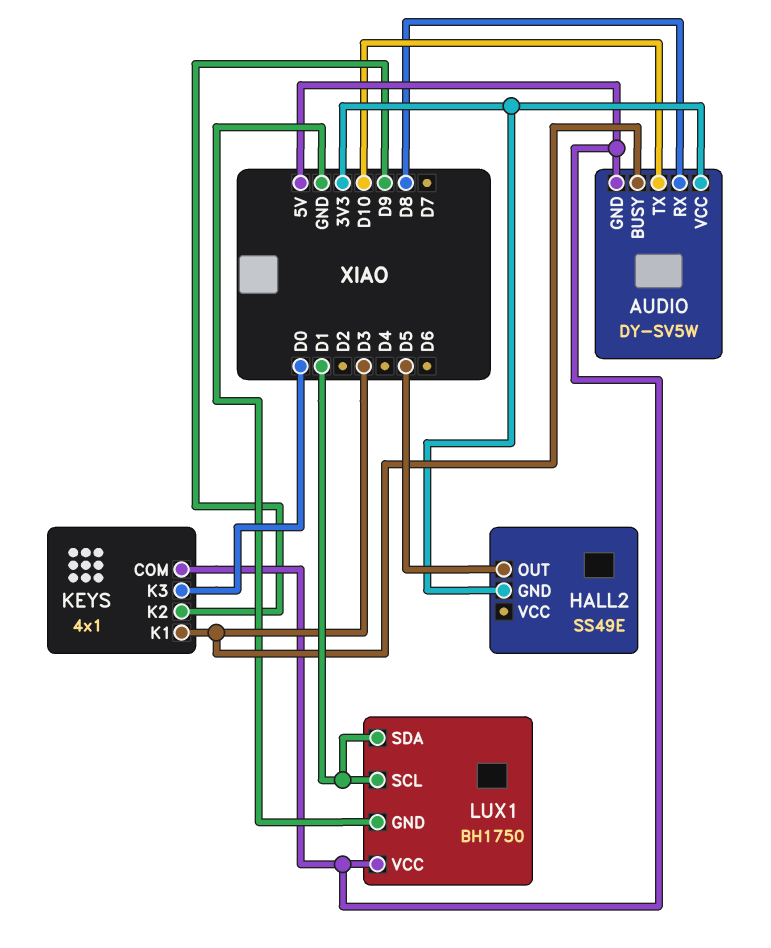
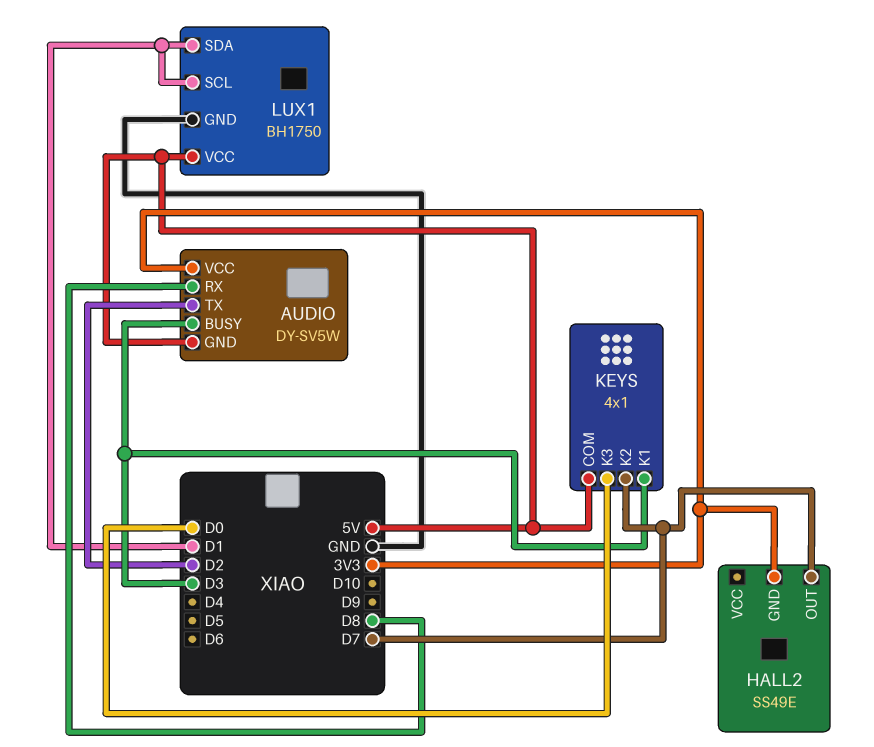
AUDIO pin TX: D10 -> D2
HALL2 pin OUT: D5 -> D7
KEYS pin K2: D9 -> D7

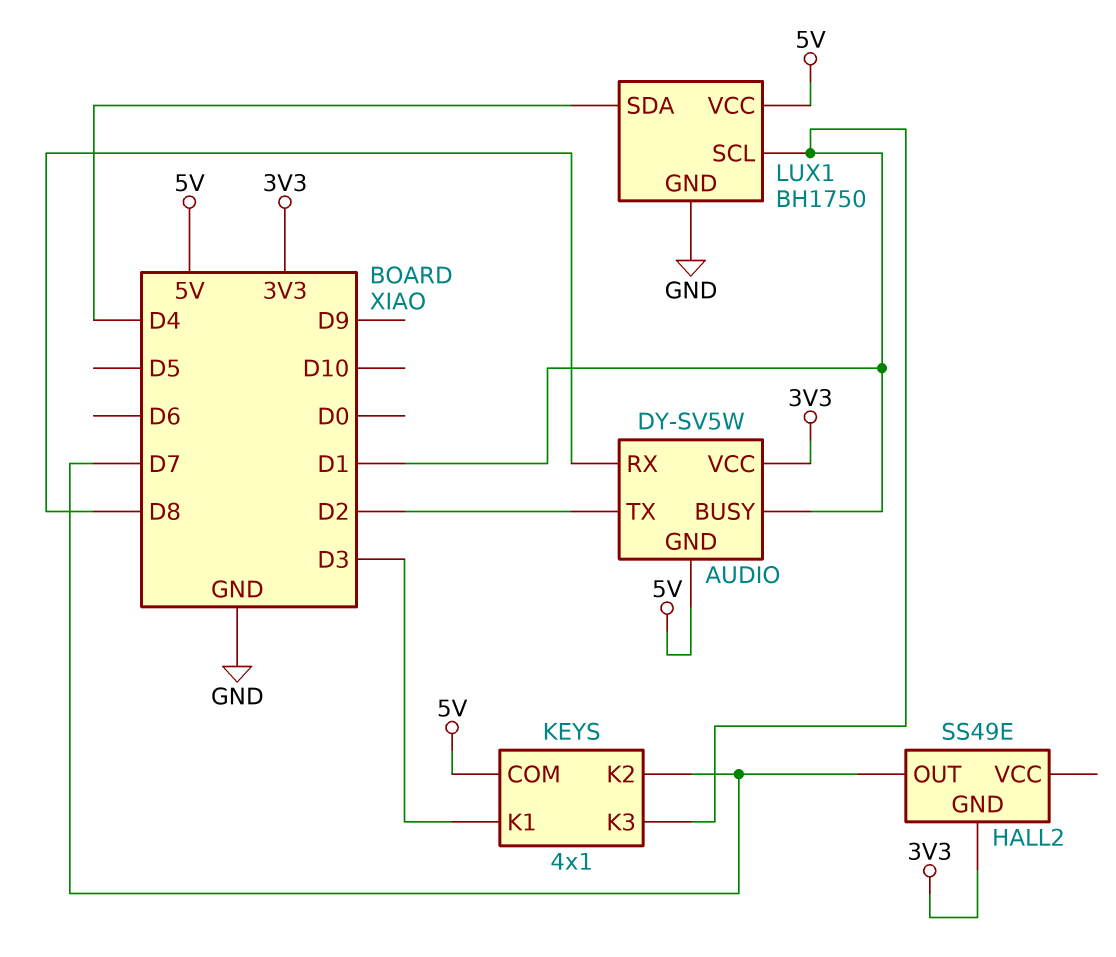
AUDIO pin BUSY: D3 -> D1
KEYS pin K3: D0 -> D1
LUX1 pin SDA: D1 -> D4

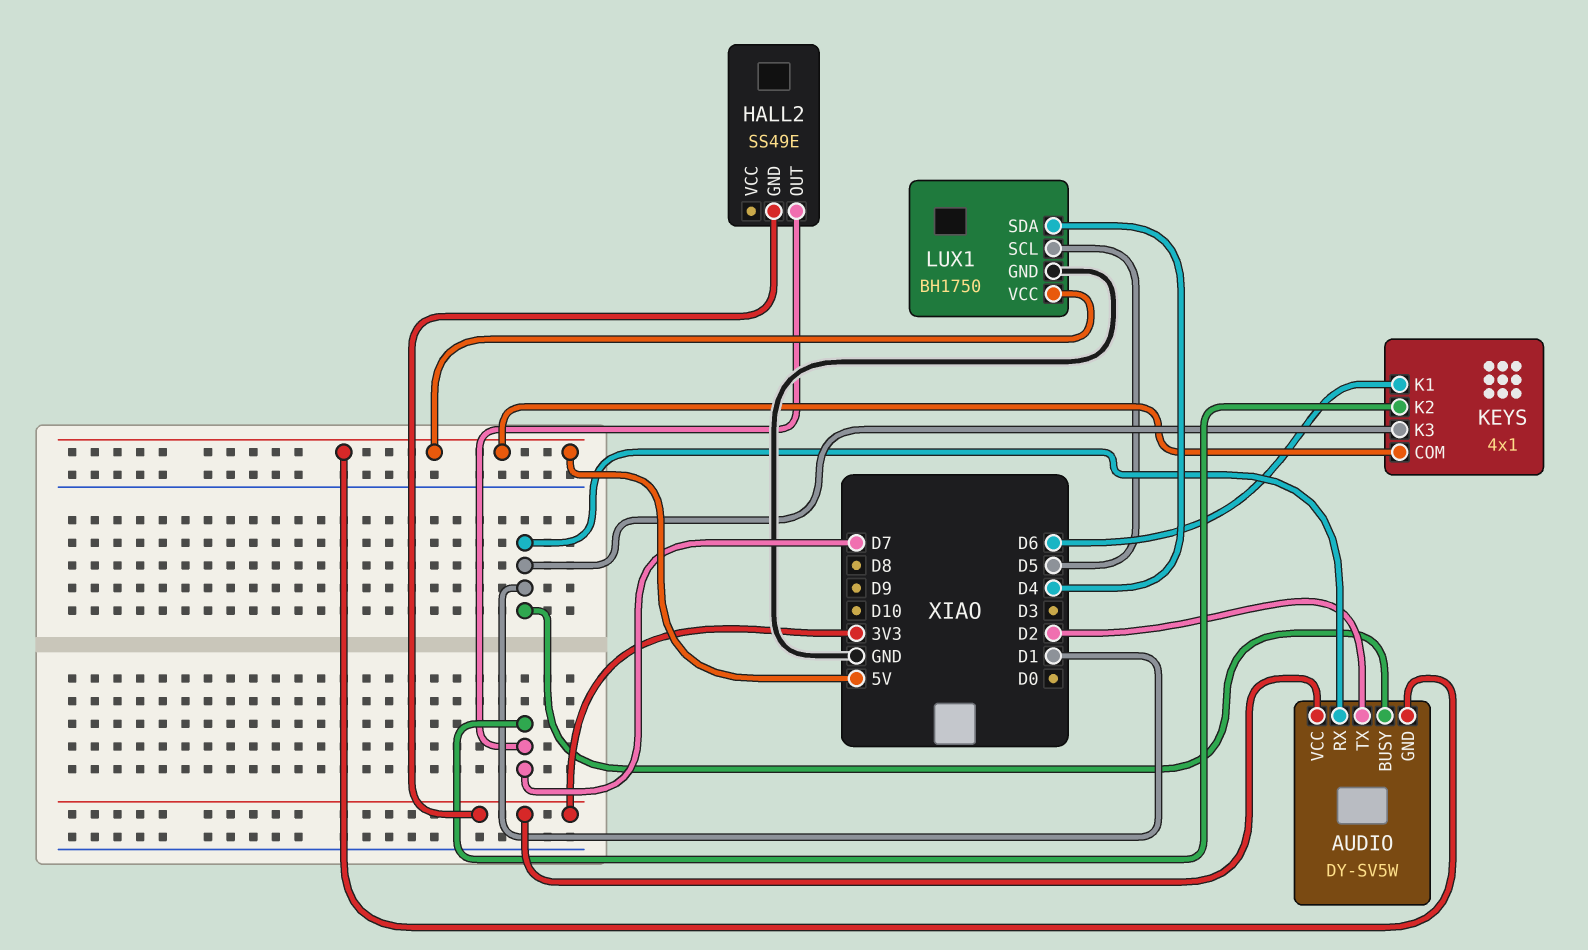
AUDIO pin RX: D8 -> D1
KEYS pin K1: D3 -> D6
LUX1 pin SCL: D1 -> D5

